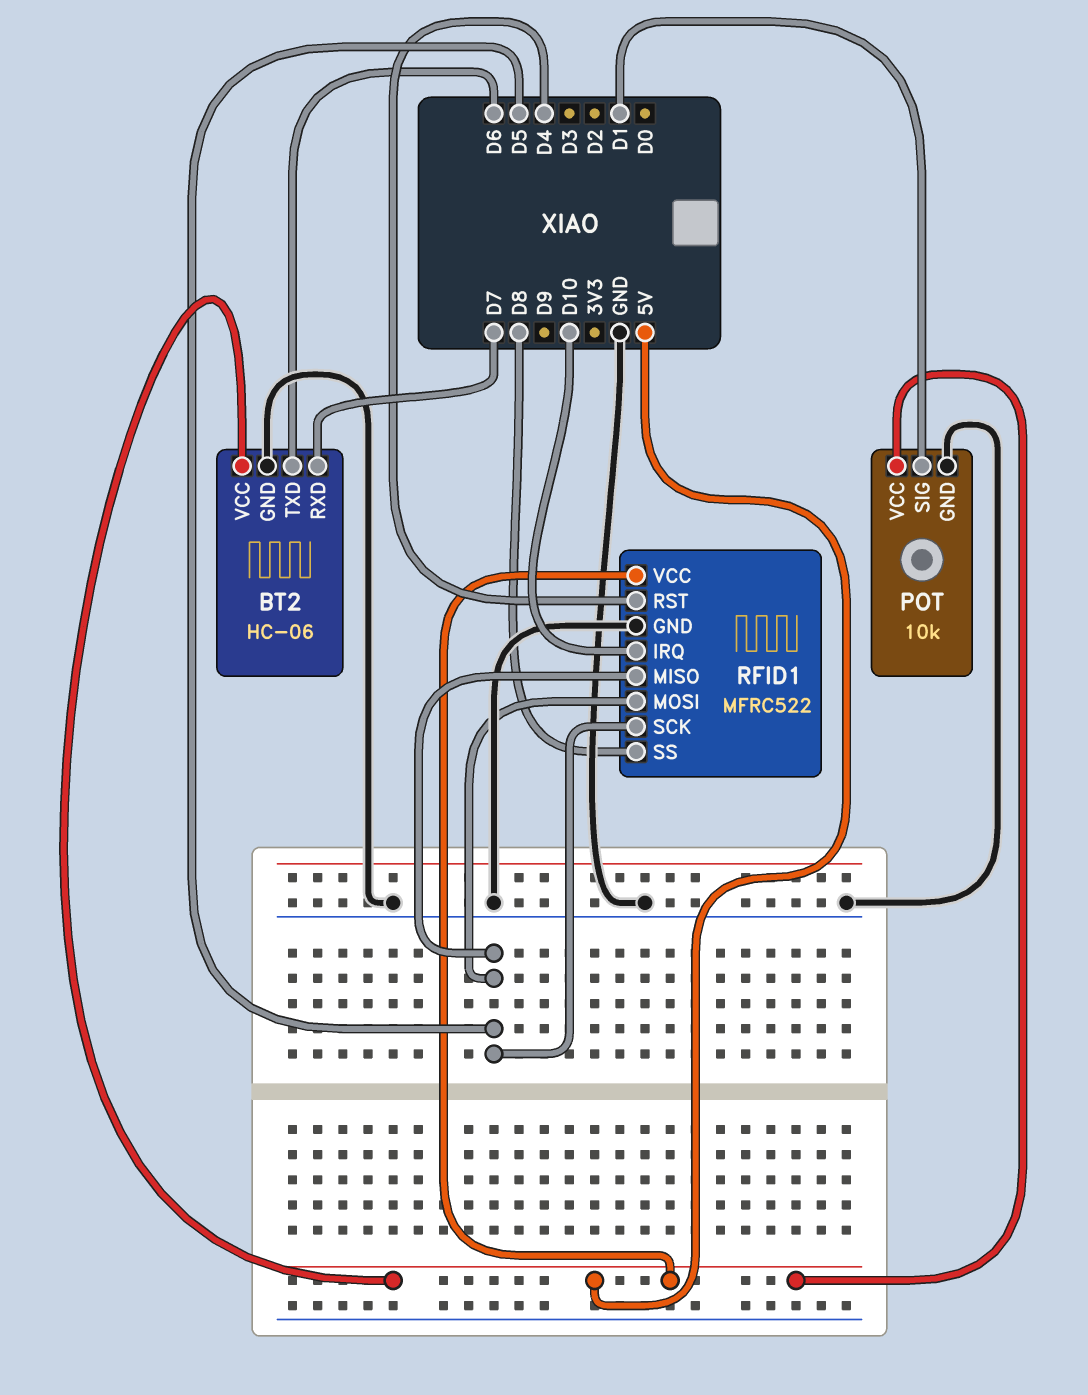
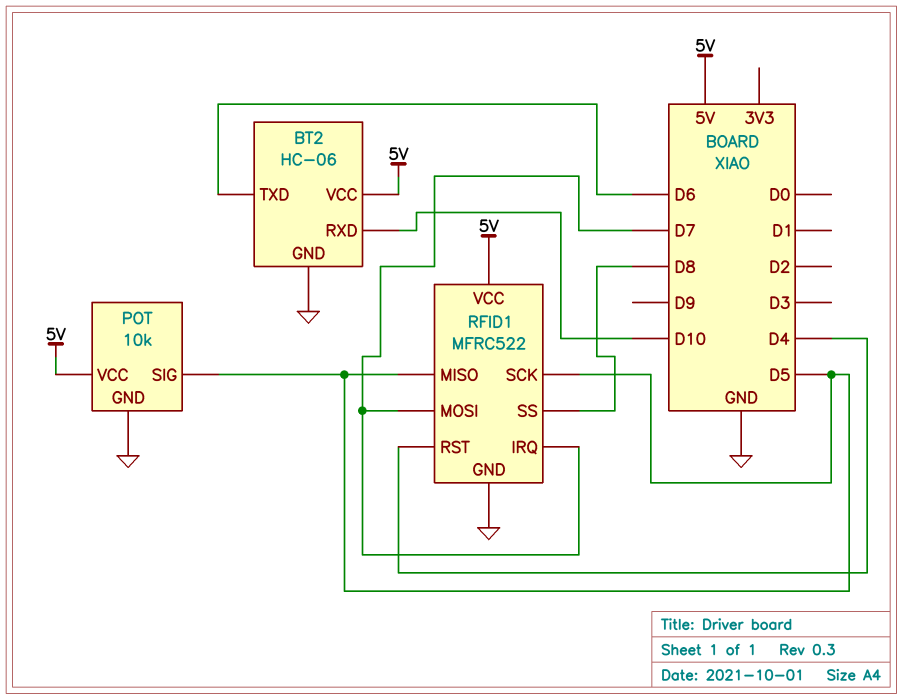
BT2 pin RXD: D7 -> D10
POT pin SIG: D1 -> D5
RFID1 pin IRQ: D10 -> D7
RFID1 pin MOSI: D5 -> D7

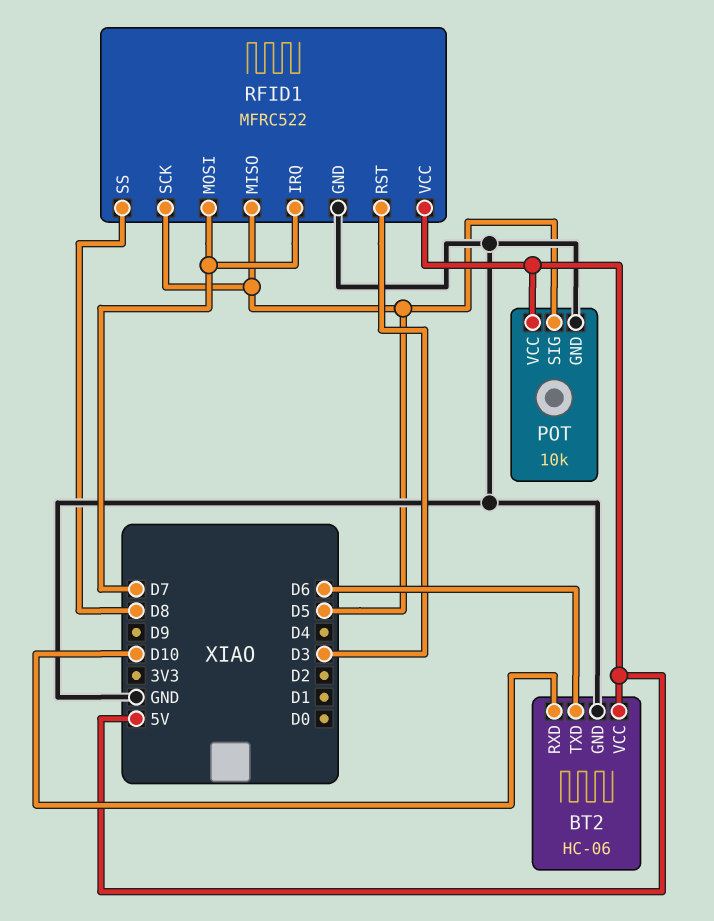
RFID1 pin RST: D4 -> D3

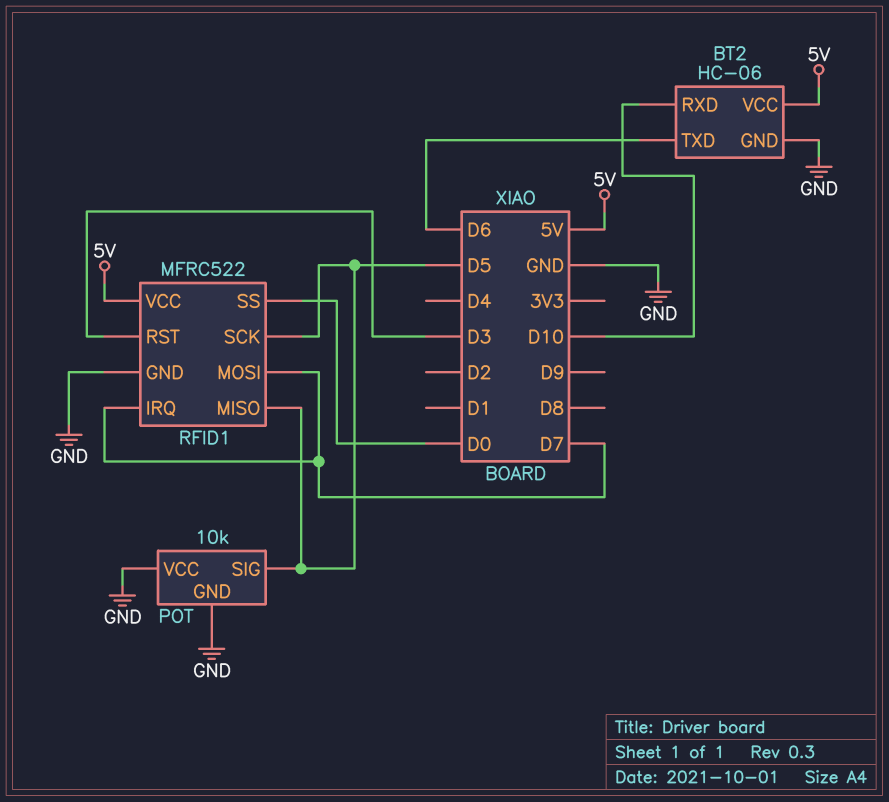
POT pin VCC: 5V -> GND
RFID1 pin SS: D8 -> D0

